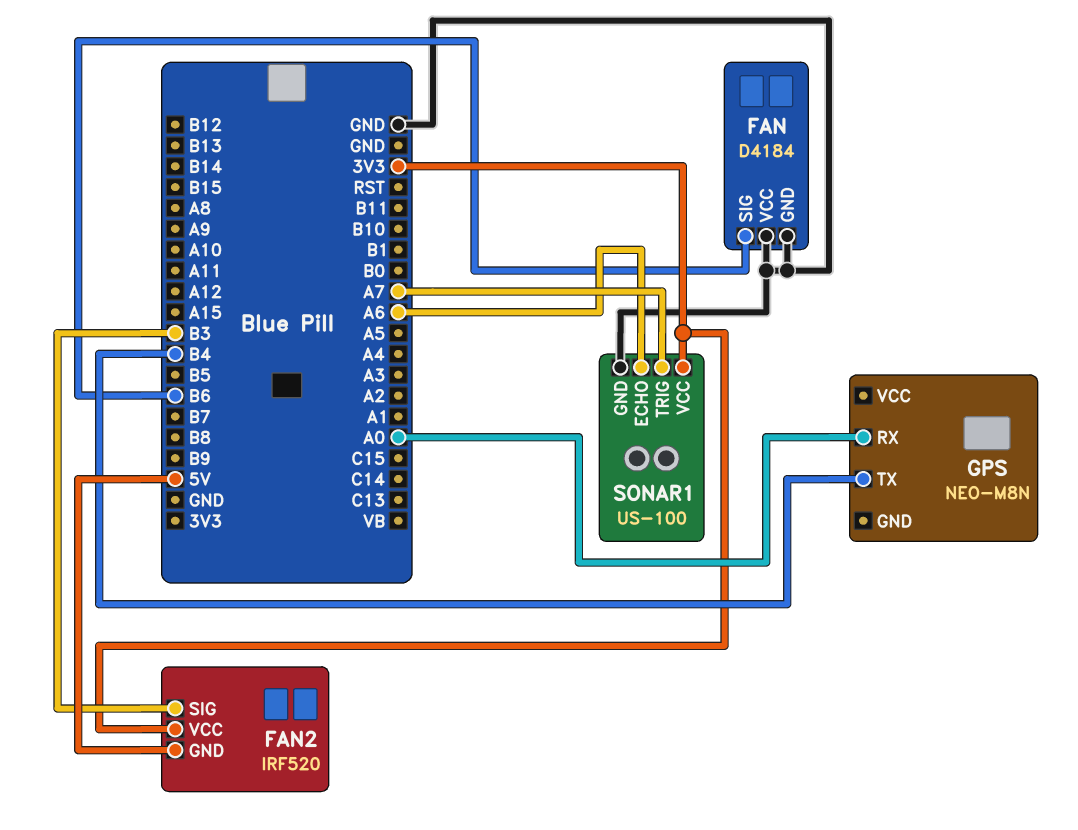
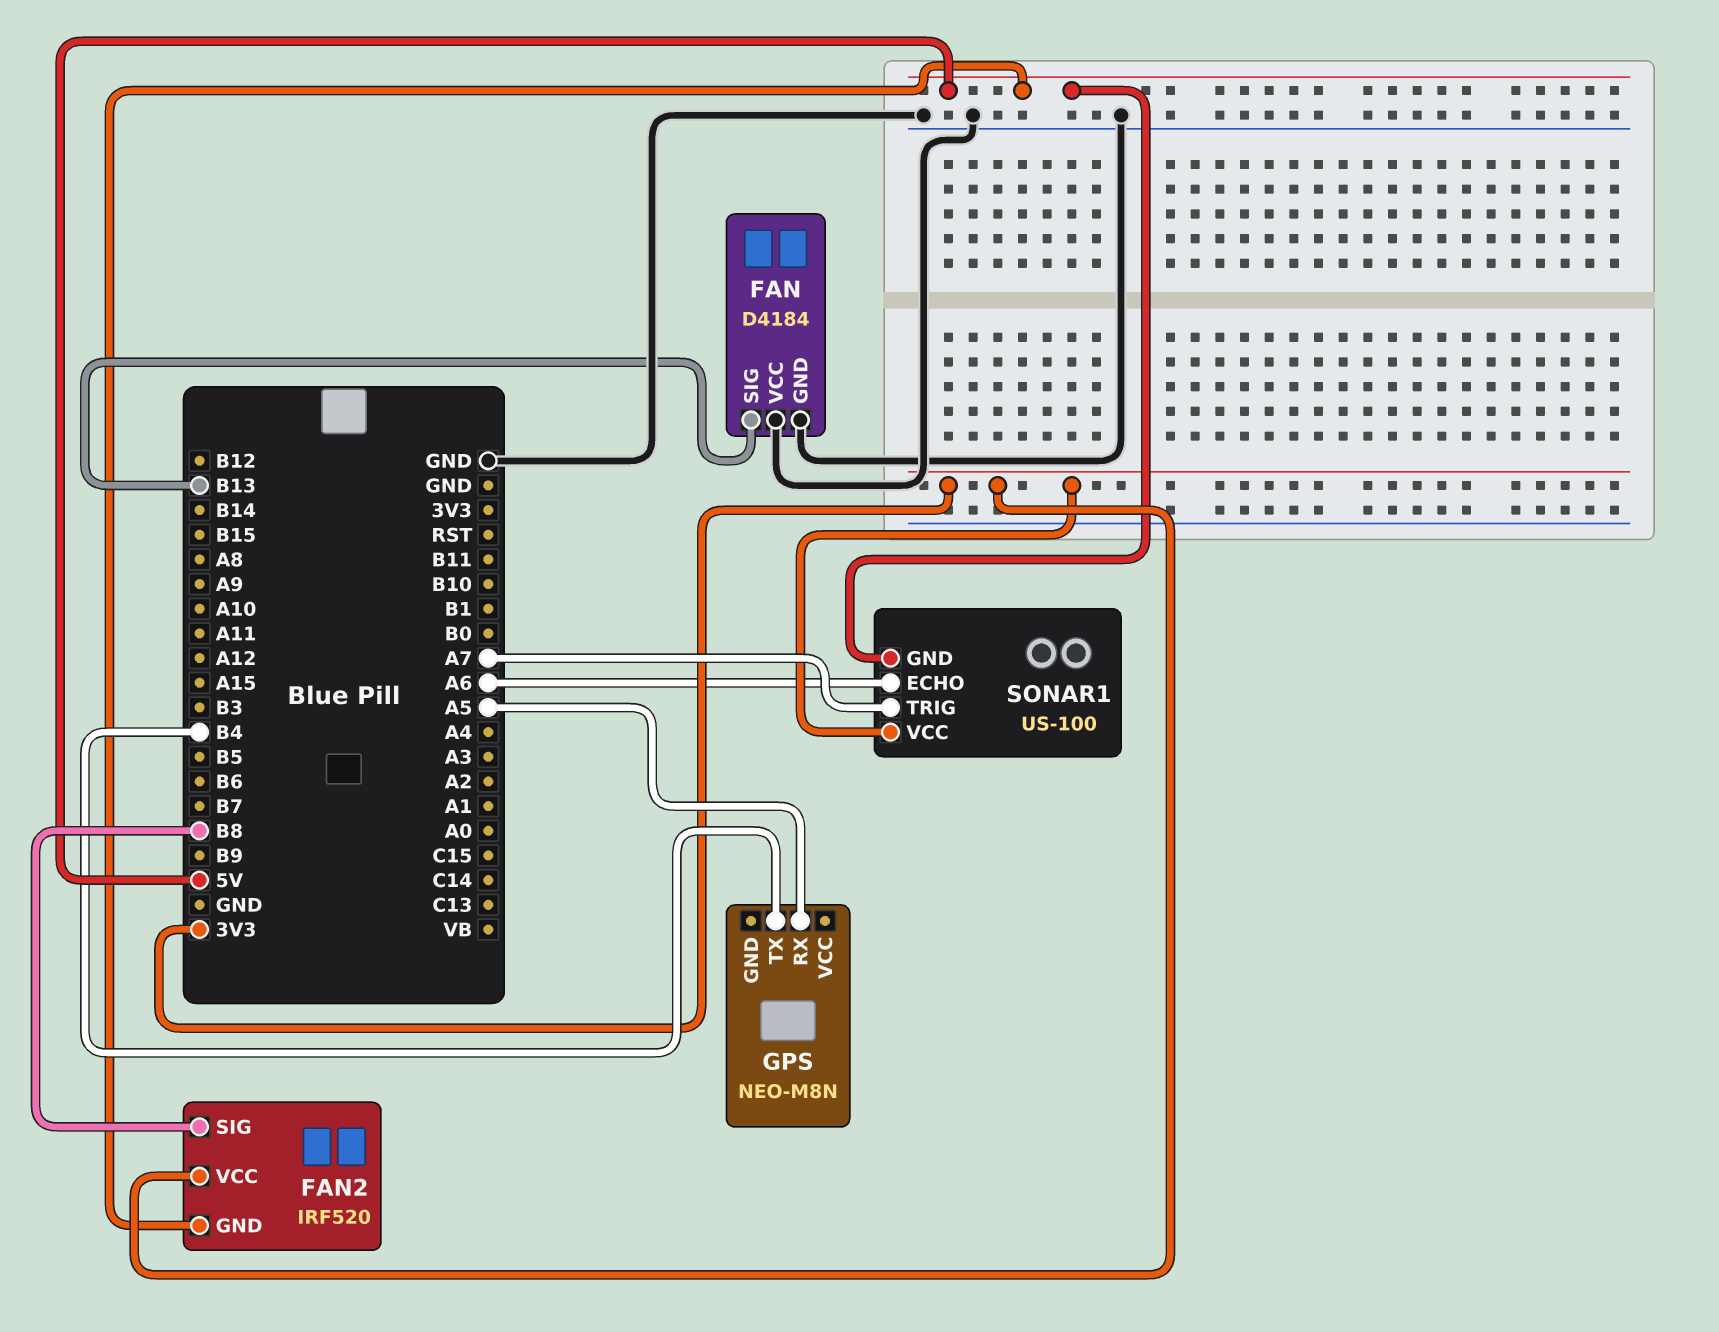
FAN pin SIG: B6 -> B13
FAN2 pin SIG: B3 -> B8
GPS pin RX: A0 -> A5
SONAR1 pin GND: GND -> 5V

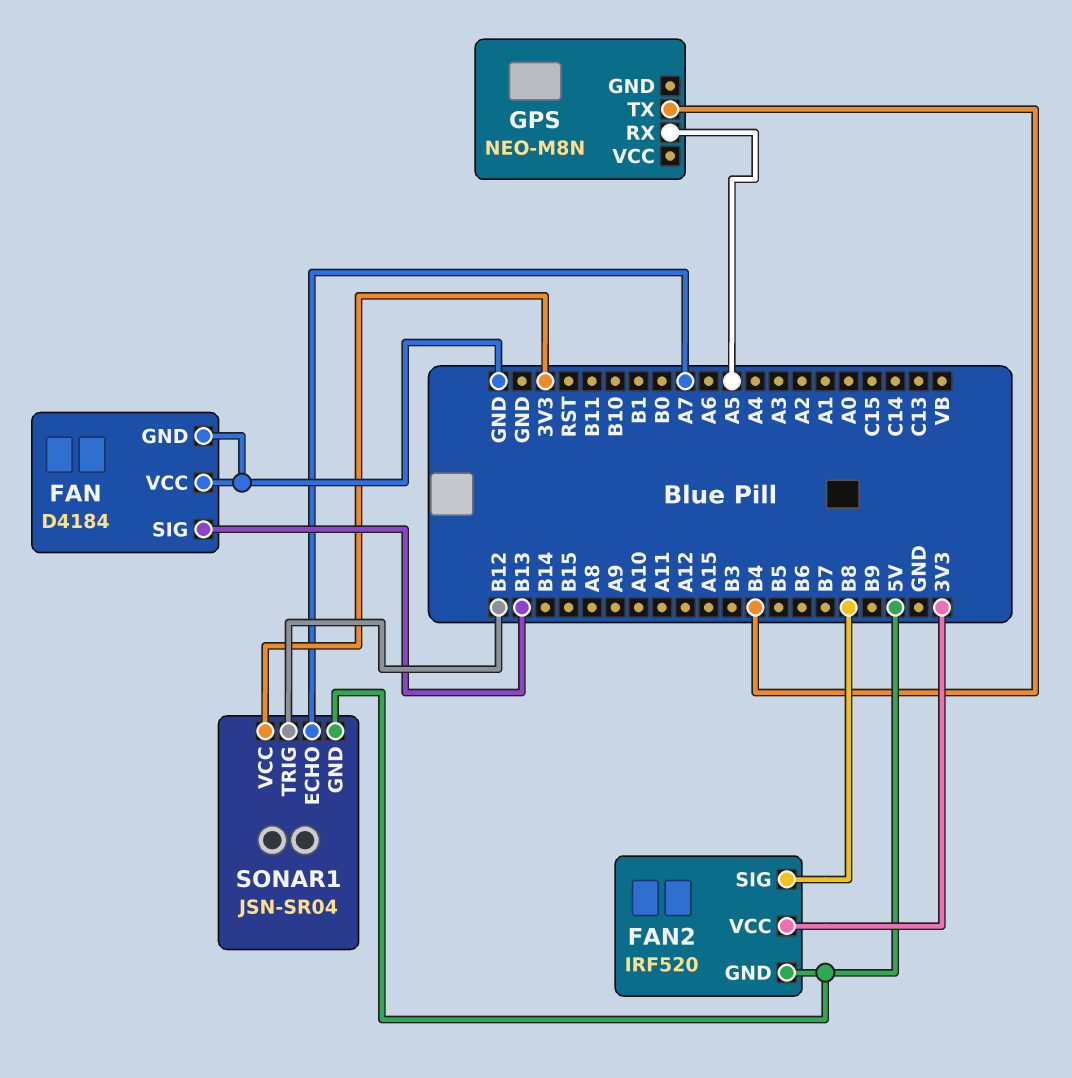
SONAR1: US-100 -> JSN-SR04
SONAR1 pin ECHO: A6 -> A7
SONAR1 pin TRIG: A7 -> B12

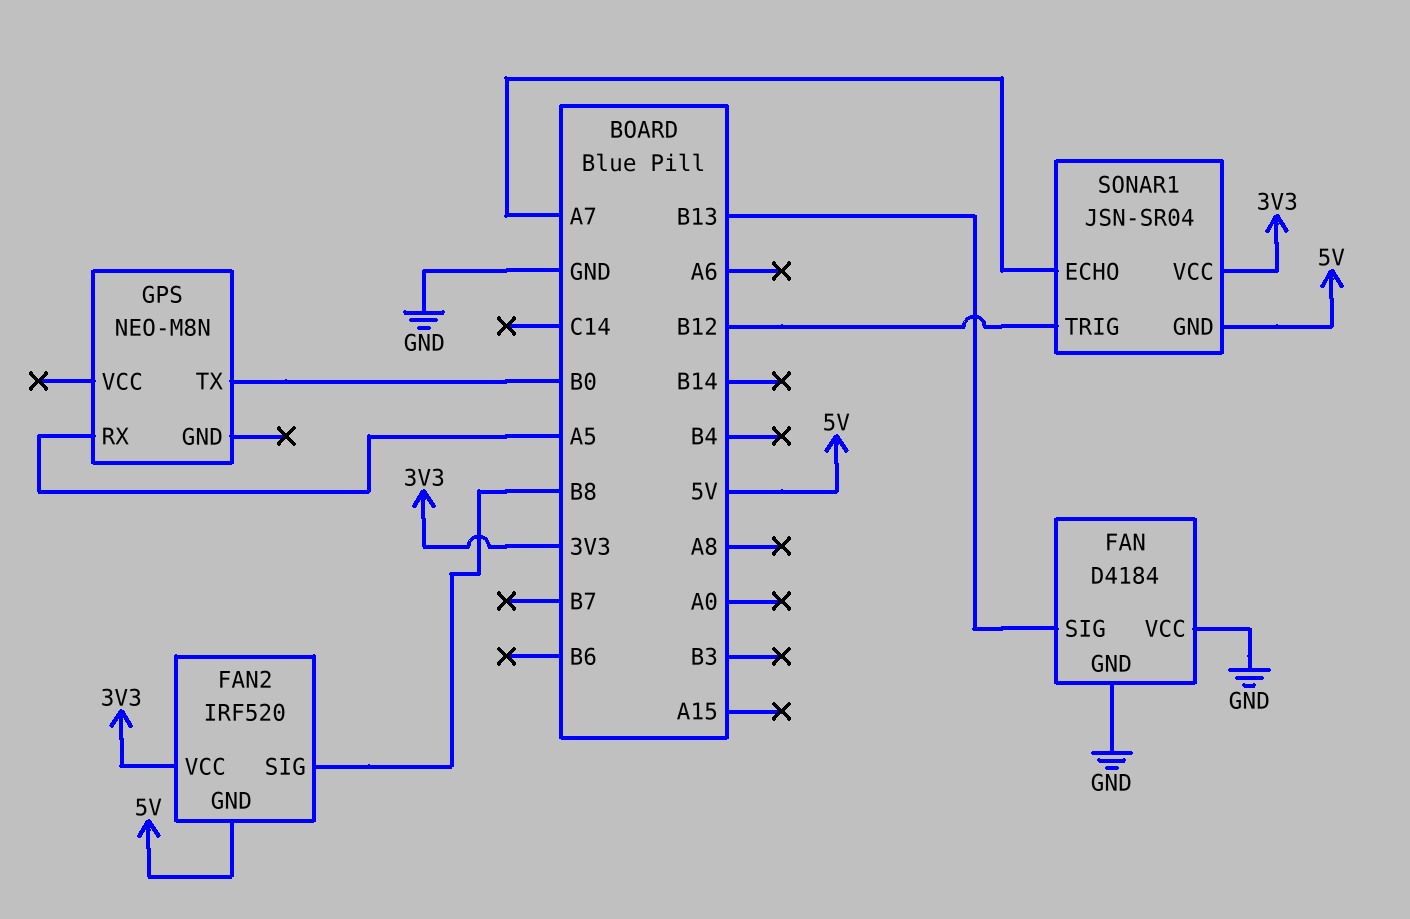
GPS pin TX: B4 -> B0

